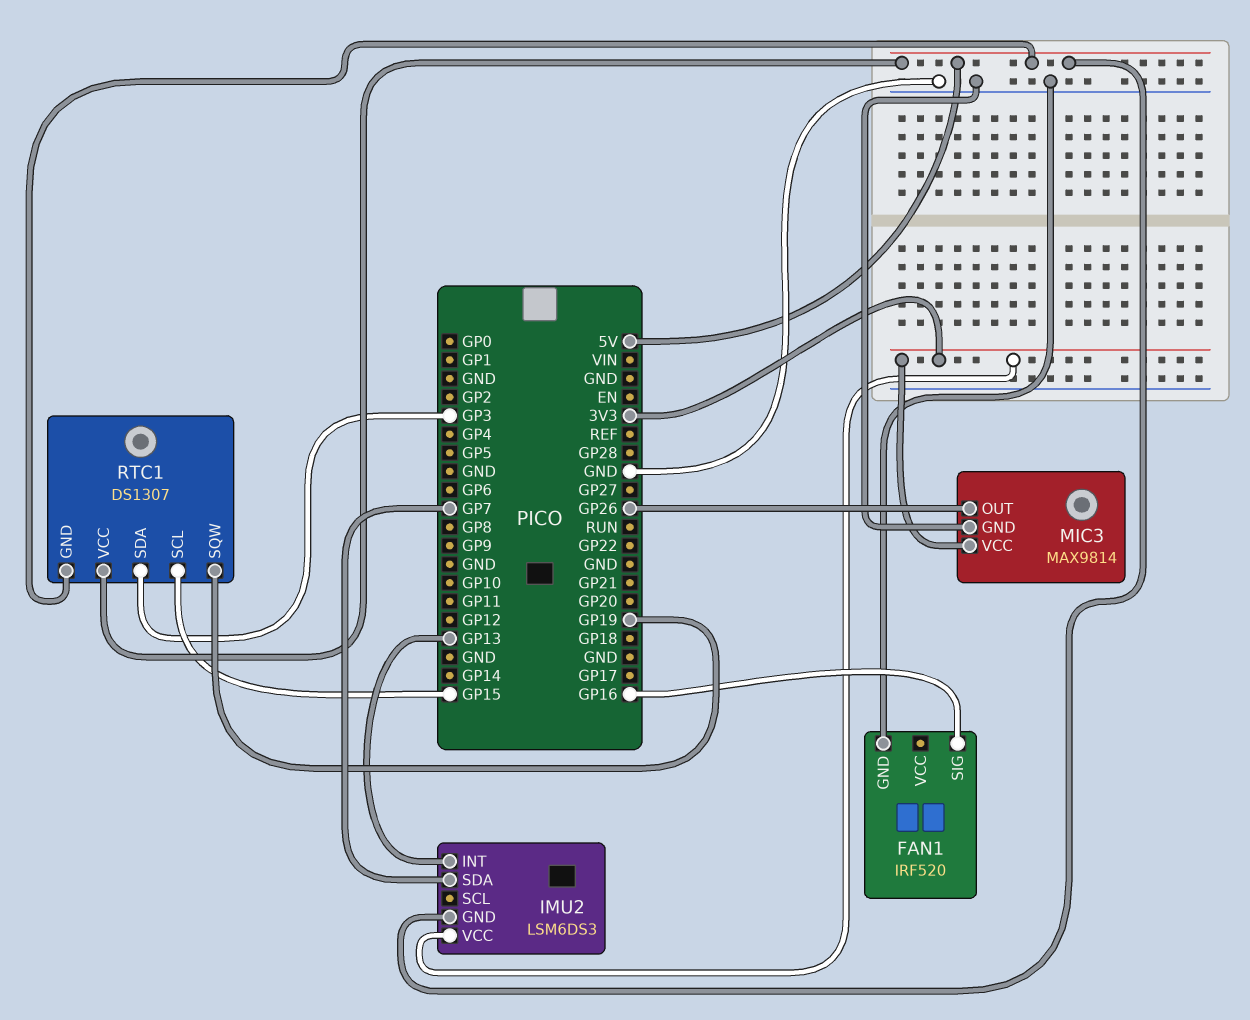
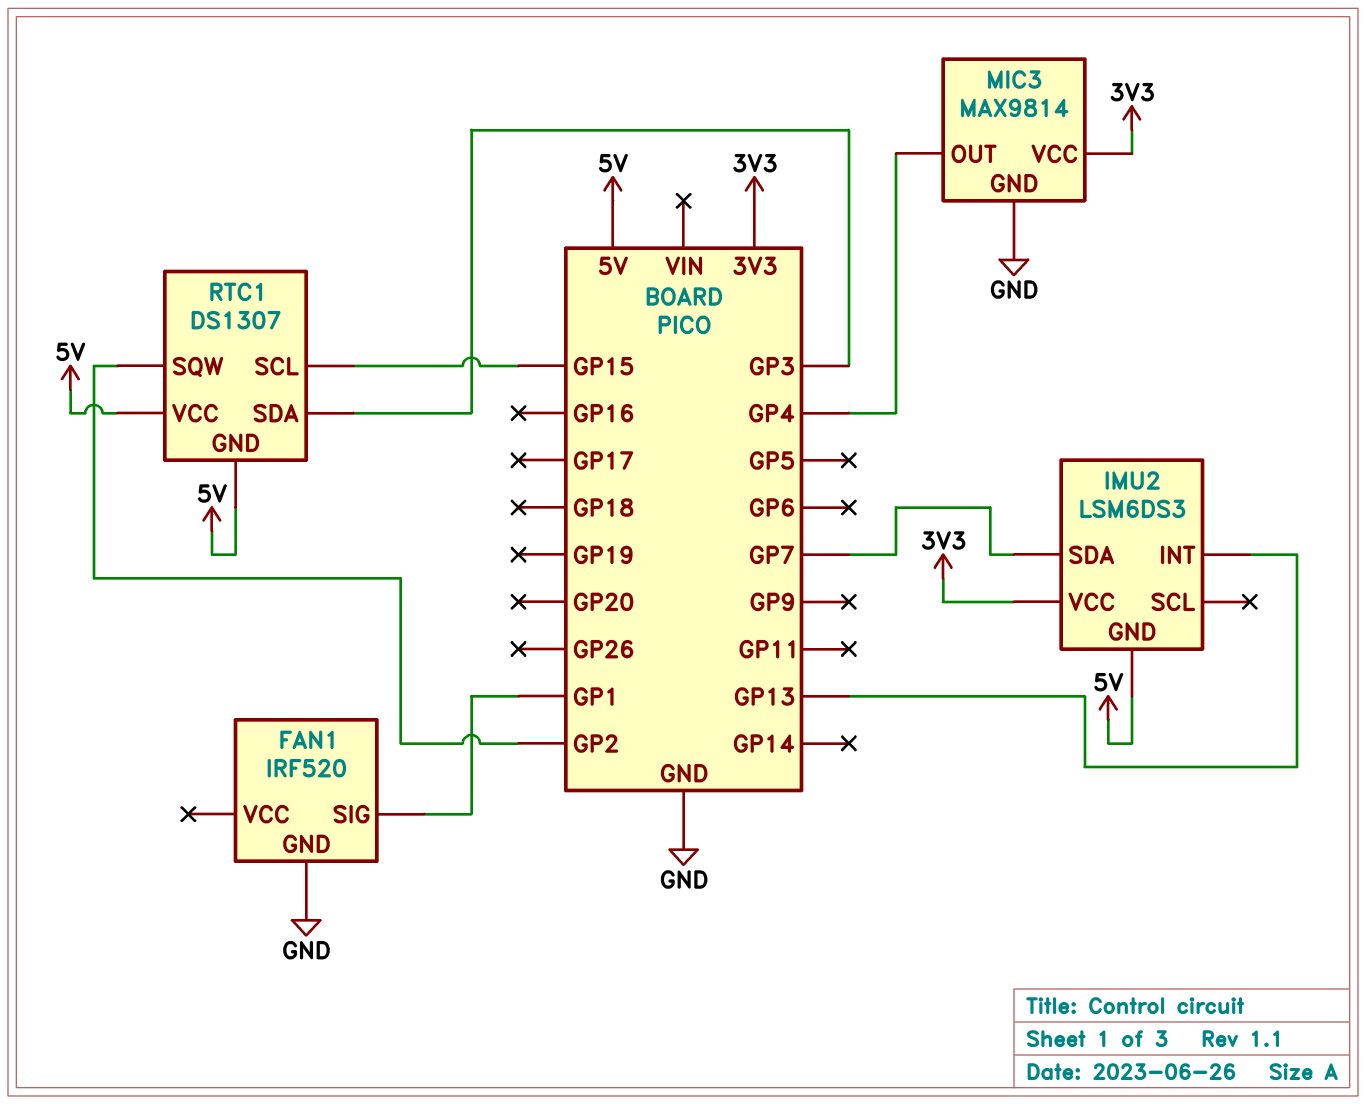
FAN1 pin SIG: GP16 -> GP1
MIC3 pin OUT: GP26 -> GP4
RTC1 pin SQW: GP19 -> GP2

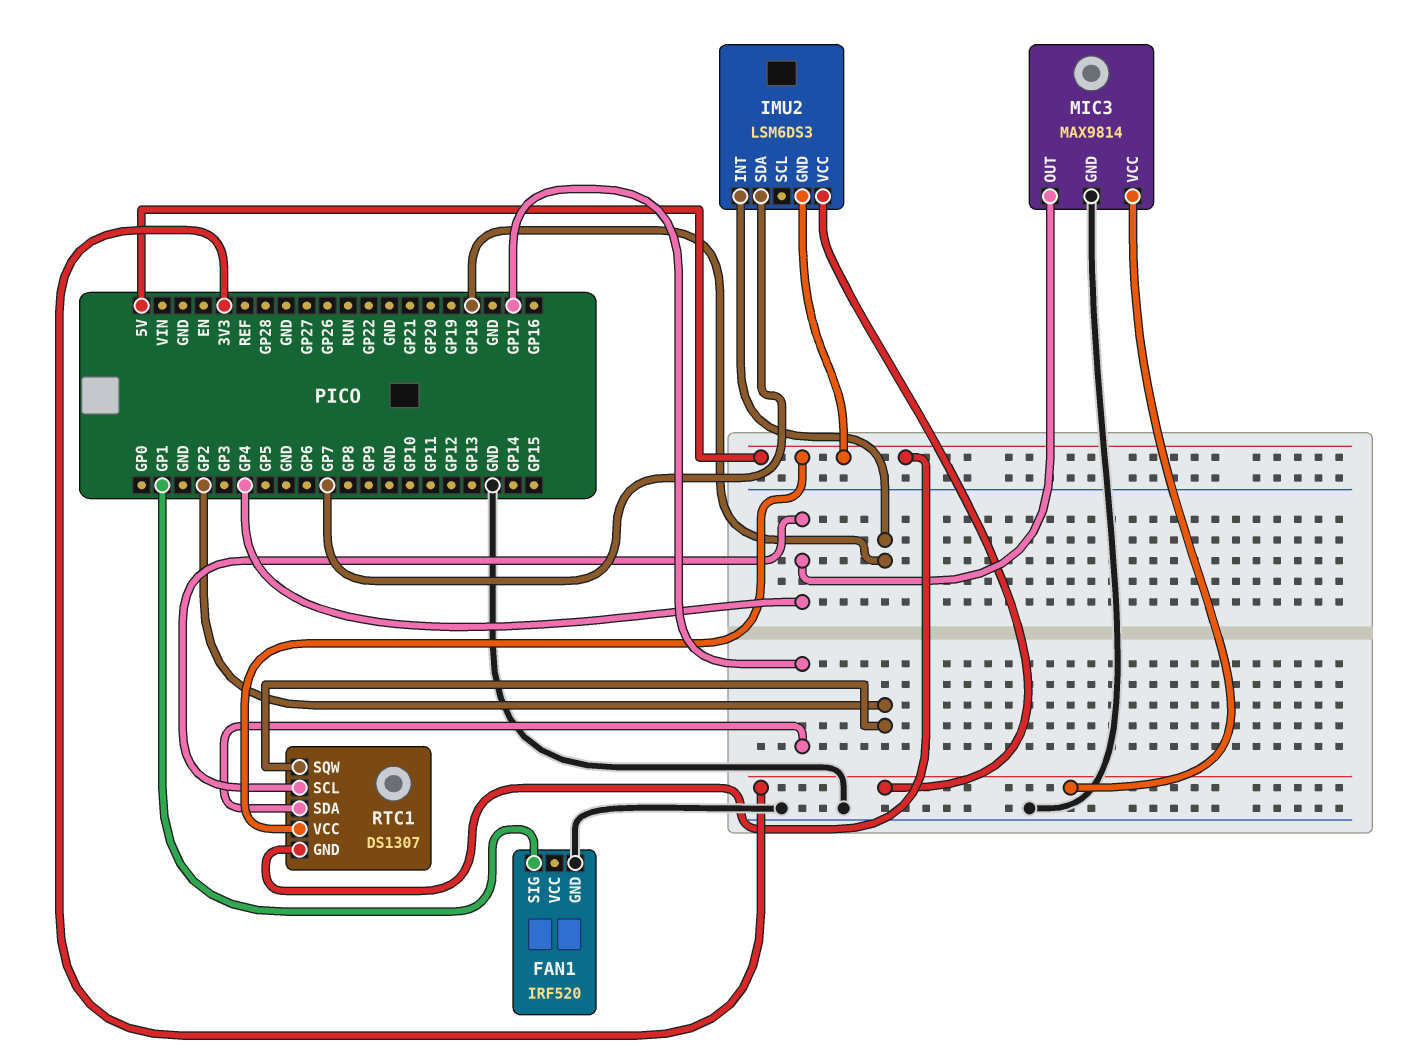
IMU2 pin INT: GP13 -> GP18
RTC1 pin SCL: GP15 -> GP4
RTC1 pin SDA: GP3 -> GP17

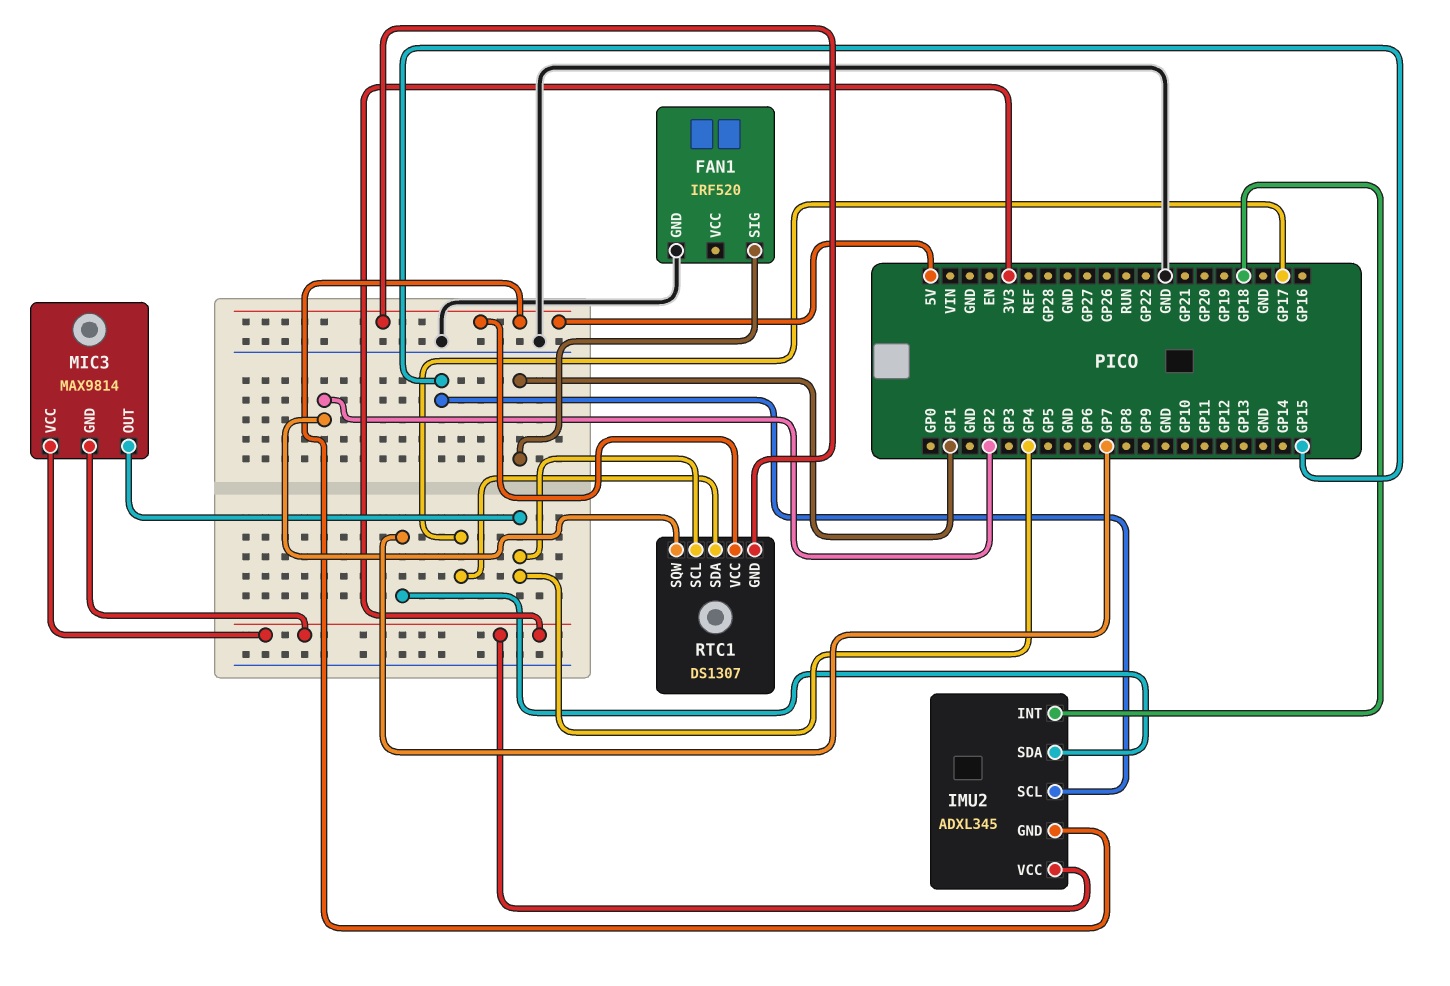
IMU2: LSM6DS3 -> ADXL345
IMU2 pin SCL: none -> GP15
MIC3 pin GND: GND -> 3V3

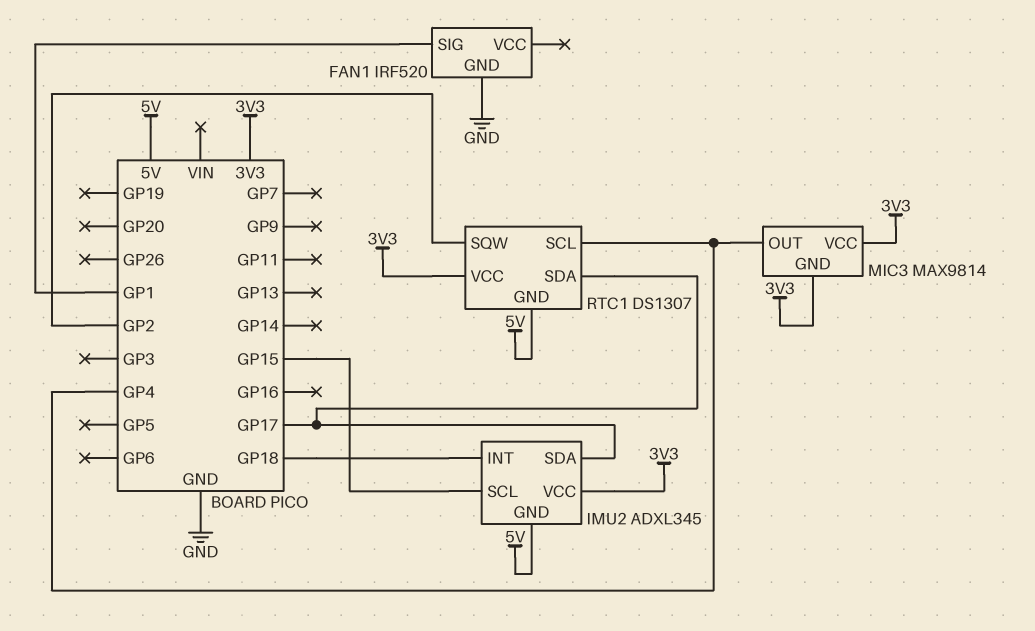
IMU2 pin SDA: GP7 -> GP17
RTC1 pin VCC: 5V -> 3V3

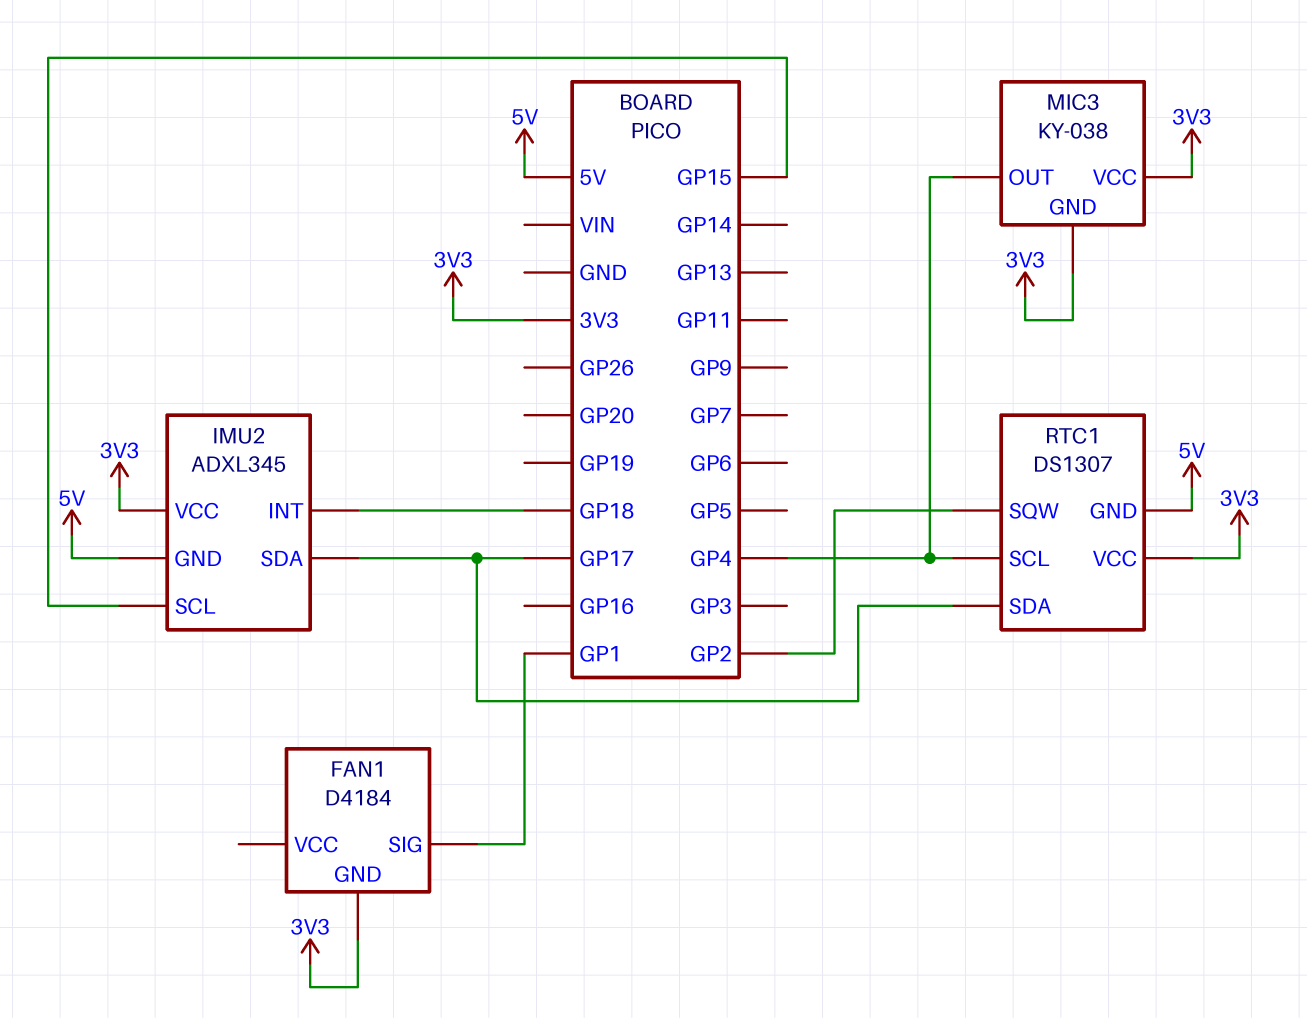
FAN1: IRF520 -> D4184
FAN1 pin GND: GND -> 3V3
MIC3: MAX9814 -> KY-038

